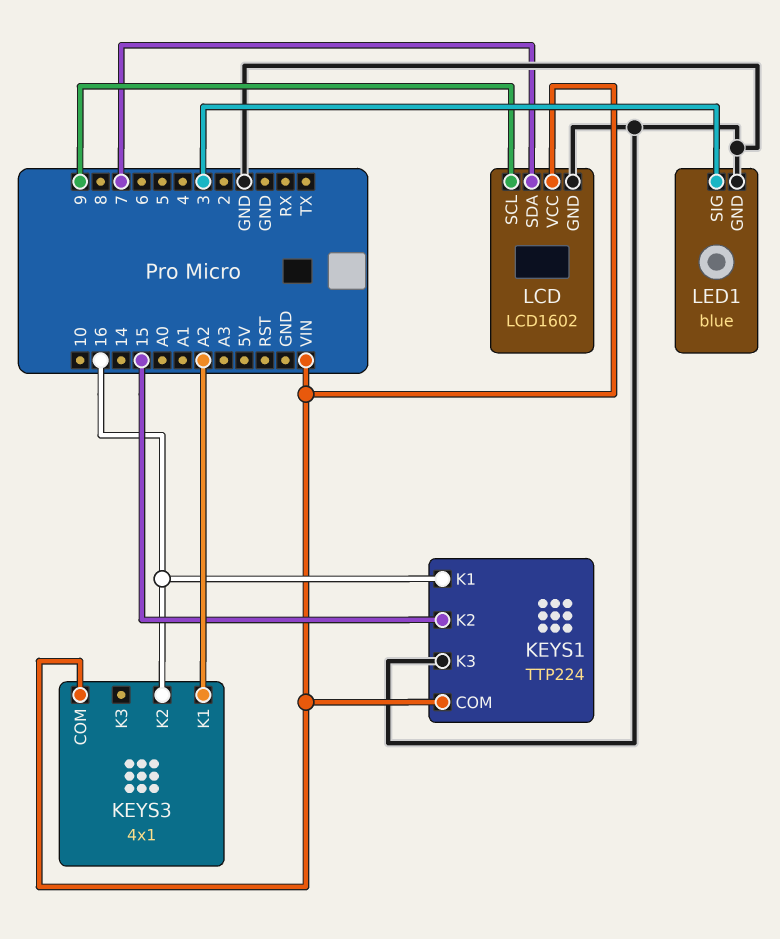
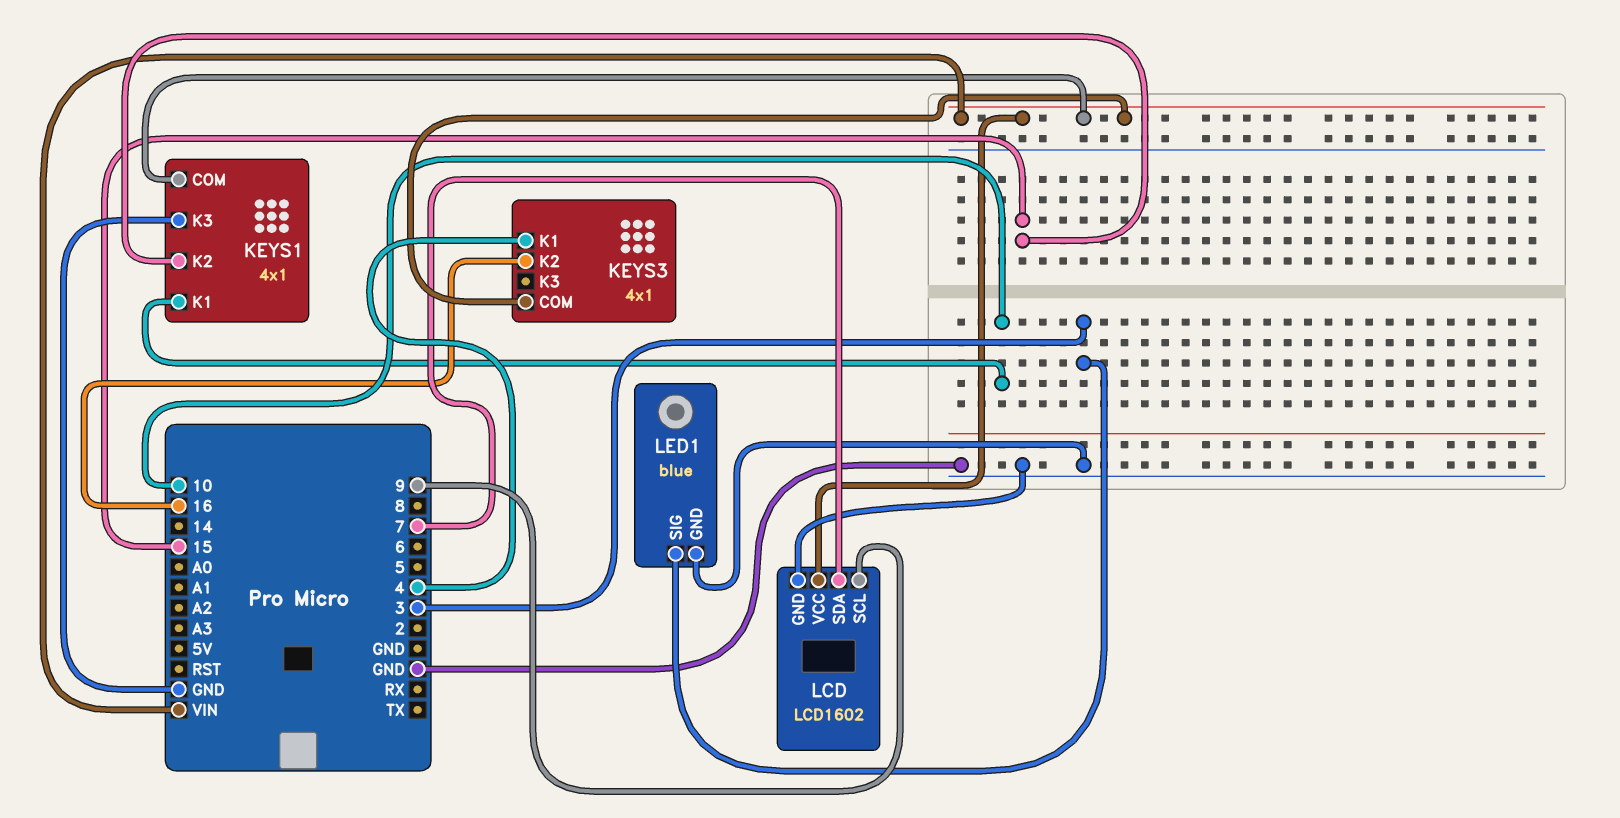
KEYS1: TTP224 -> 4x1
KEYS1 pin K1: 16 -> 10
KEYS3 pin K1: A2 -> 4

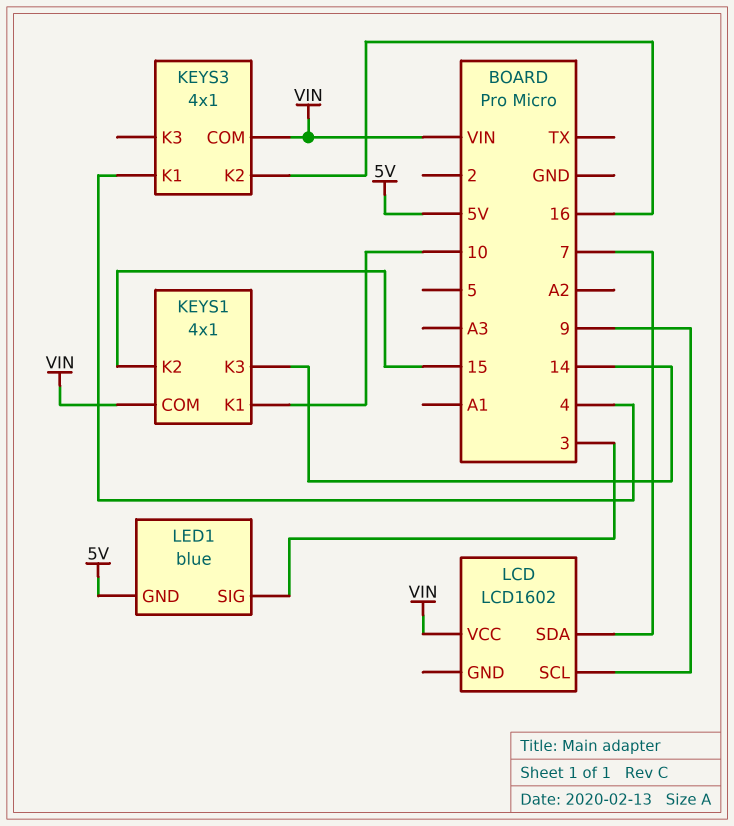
KEYS1 pin K3: GND -> 14
LCD pin GND: GND -> none
LED1 pin GND: GND -> 5V

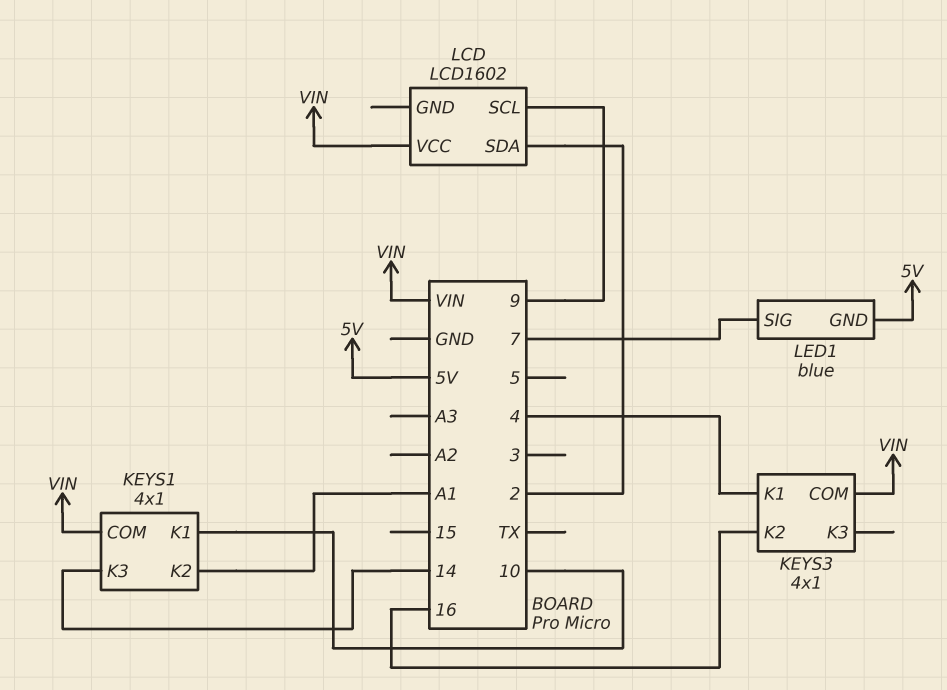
KEYS1 pin K2: 15 -> A1
LCD pin SDA: 7 -> 2
LED1 pin SIG: 3 -> 7

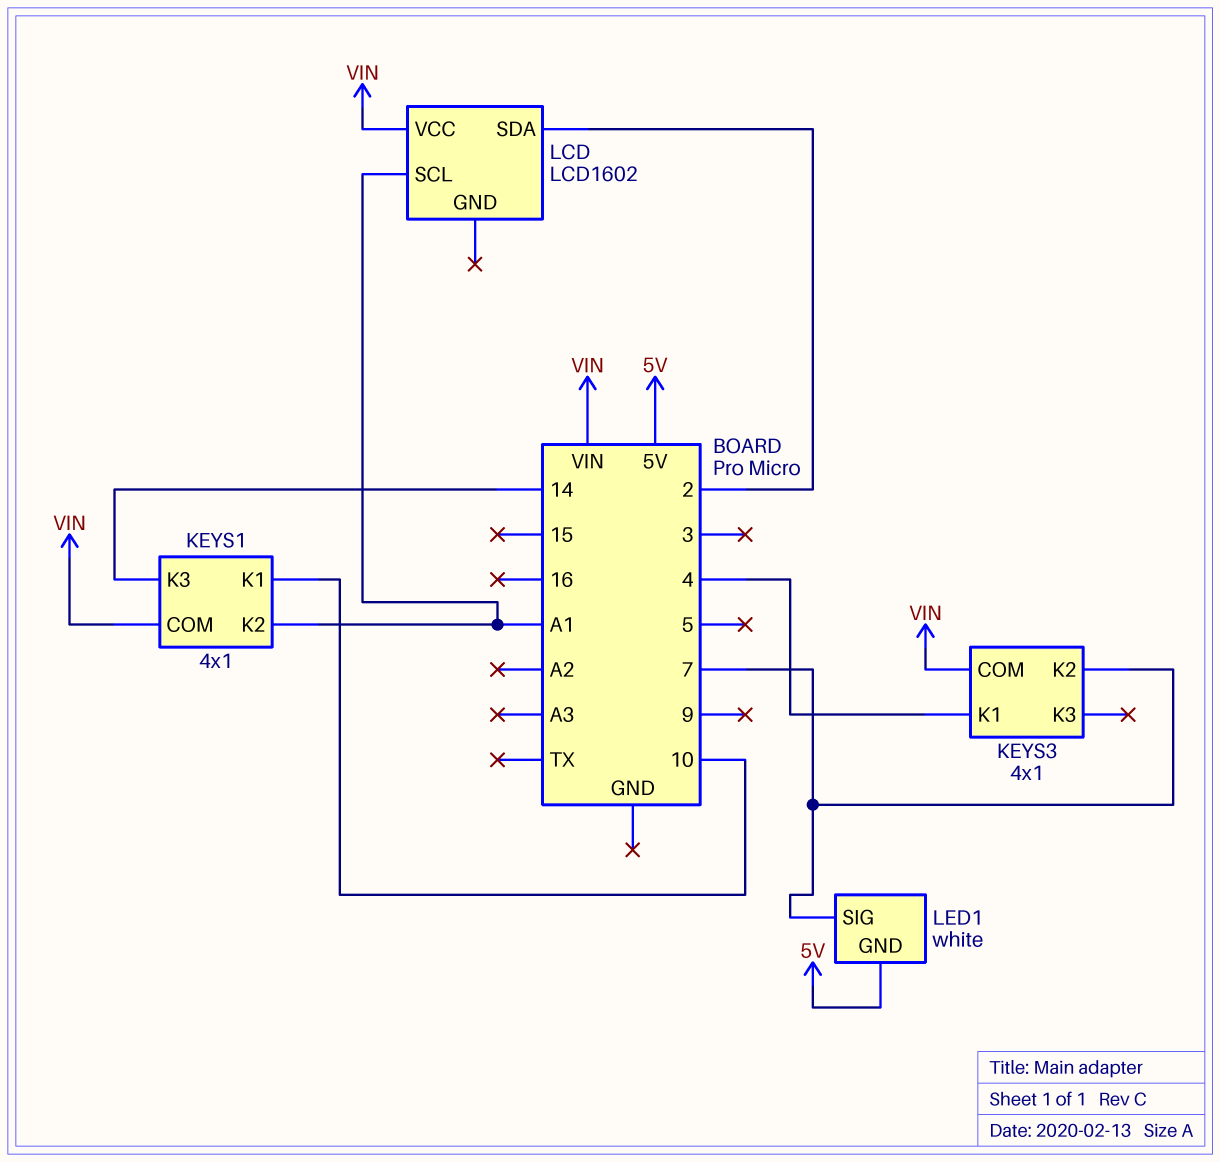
KEYS3 pin K2: 16 -> 7
LCD pin SCL: 9 -> A1
LED1: blue -> white

